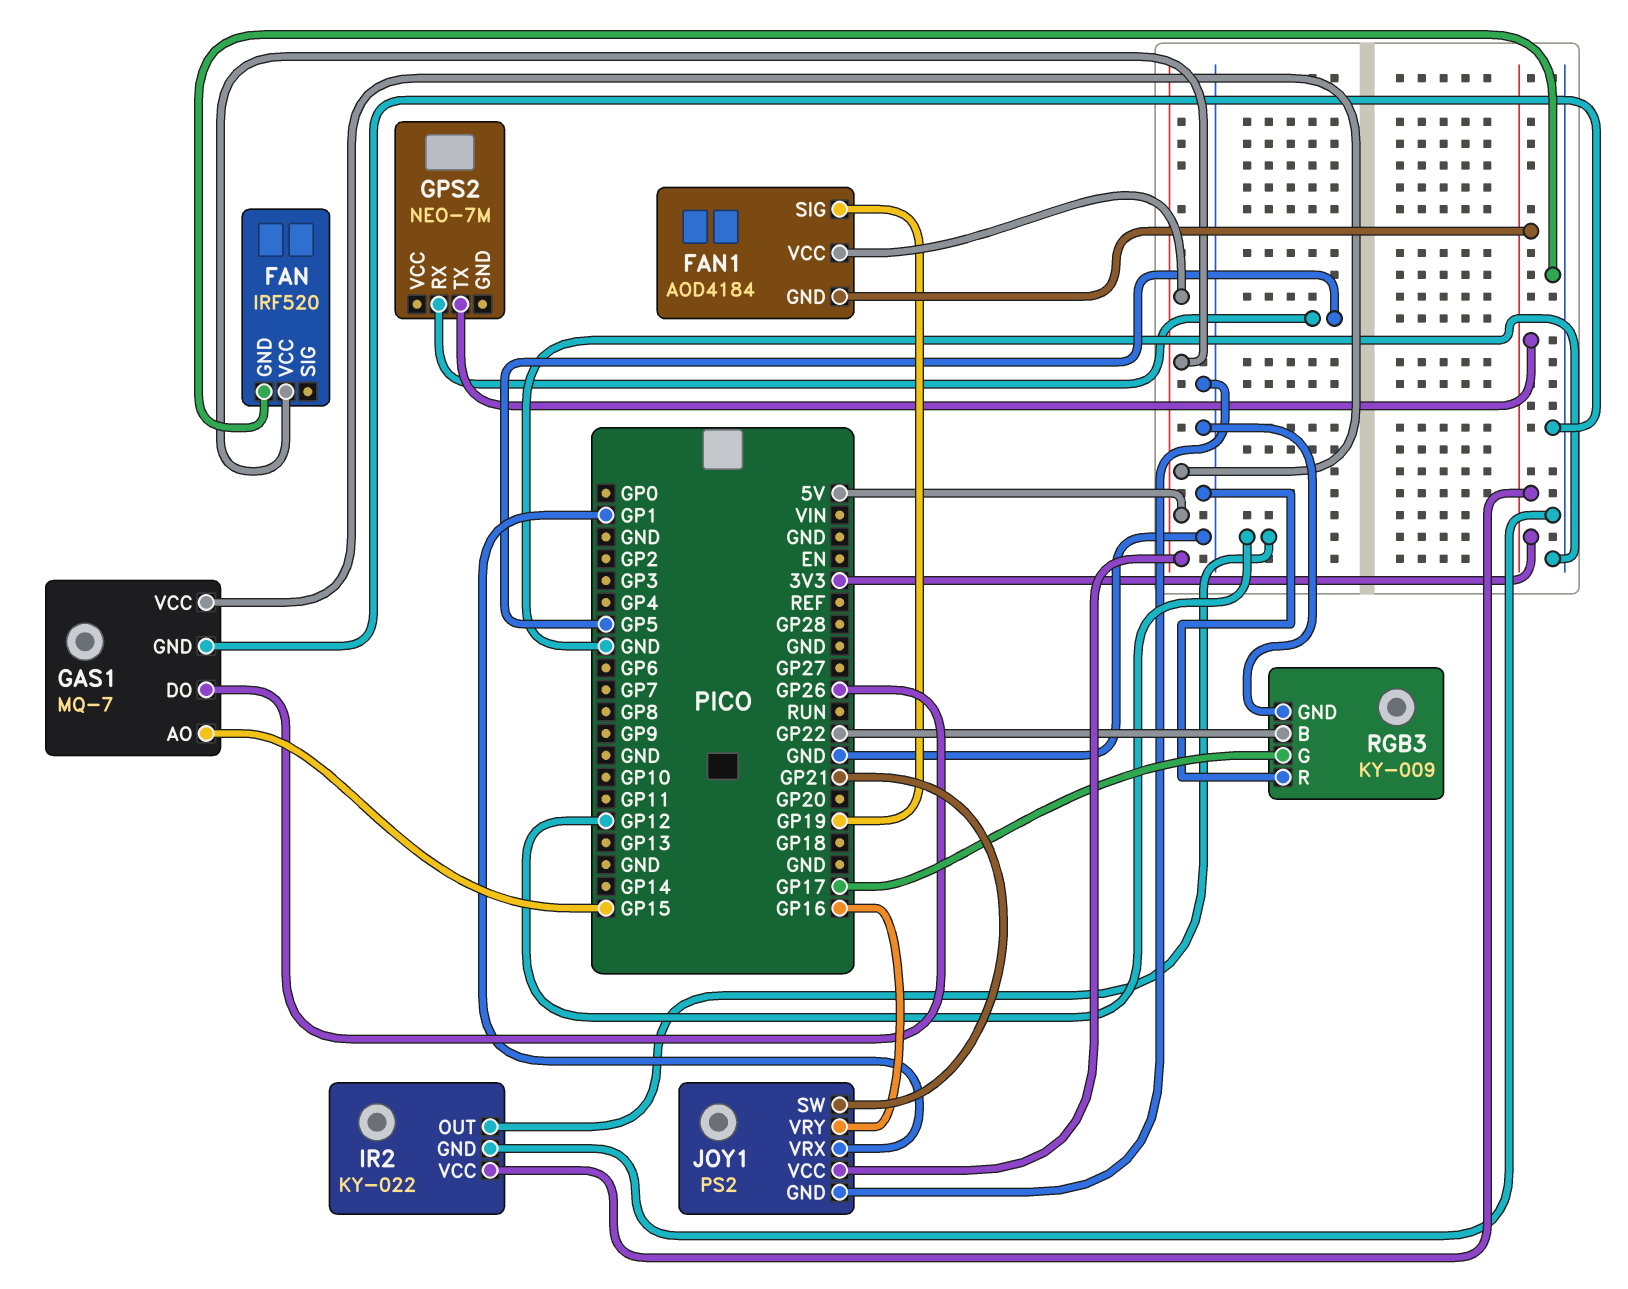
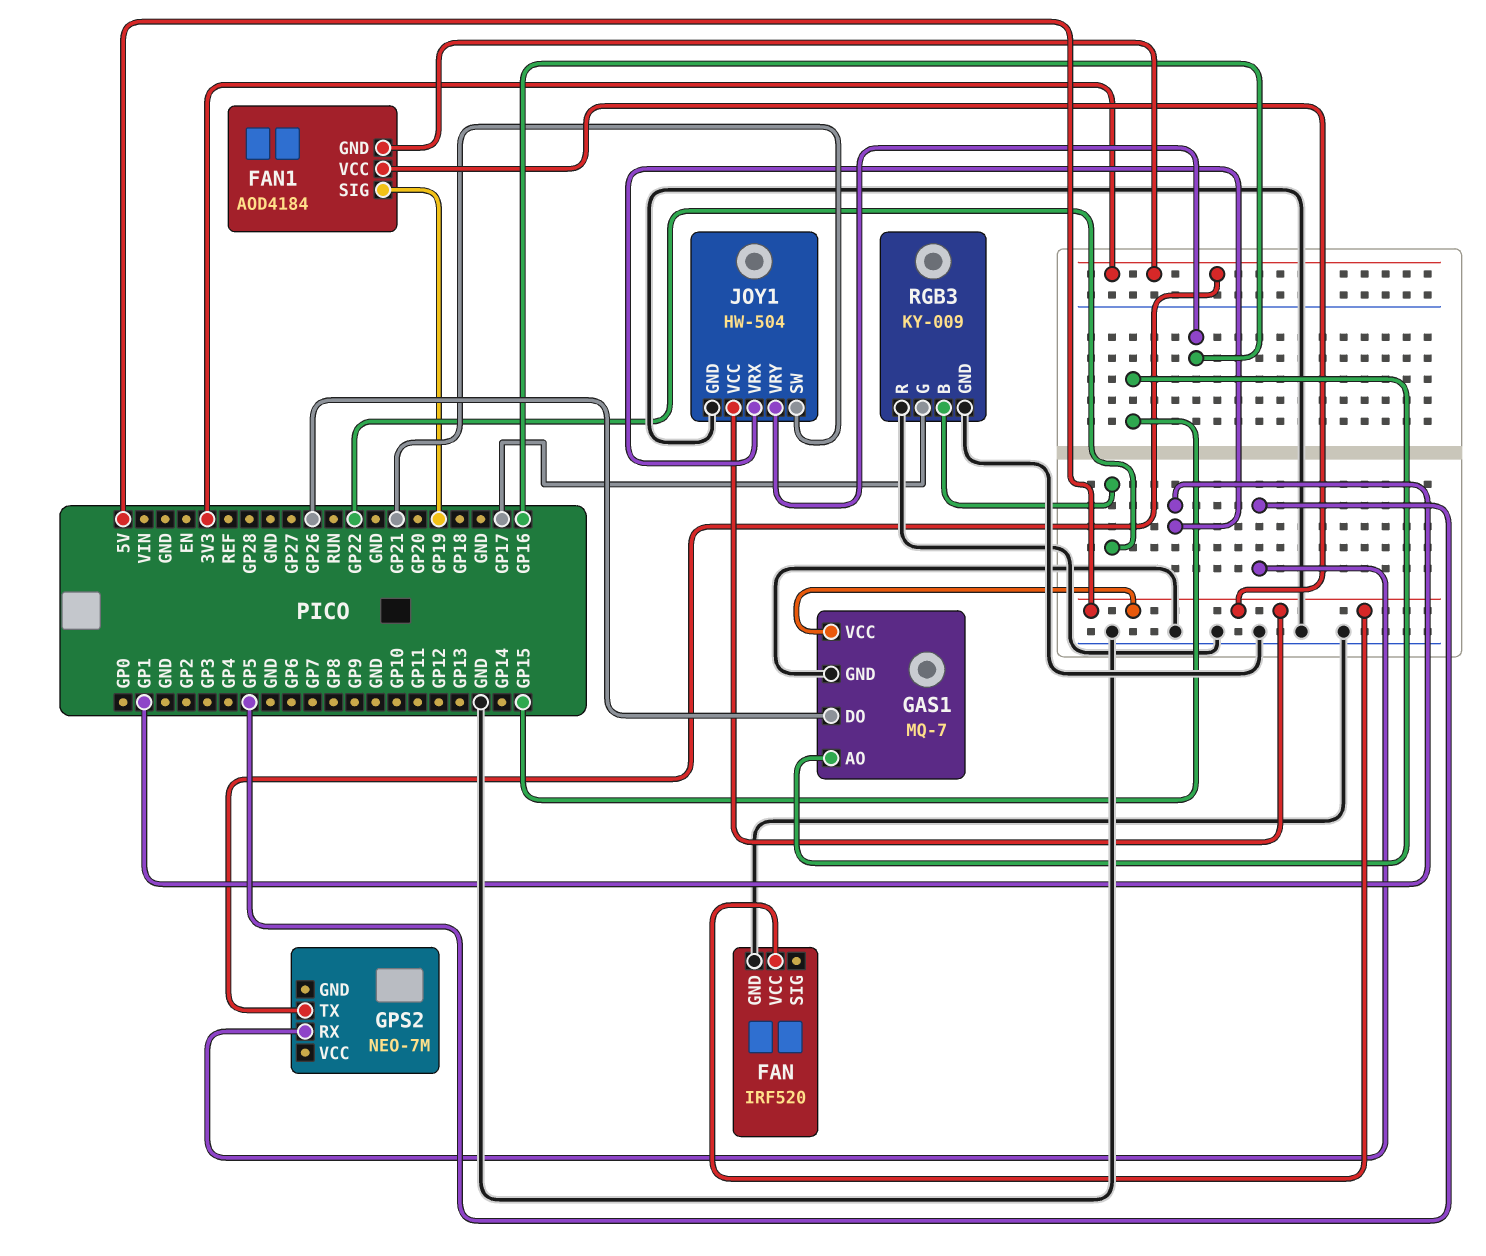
IR2: KY-022 -> none
IR2 pin GND: GND -> none
IR2 pin OUT: GP12 -> none
IR2 pin VCC: 3V3 -> none
JOY1: PS2 -> HW-504

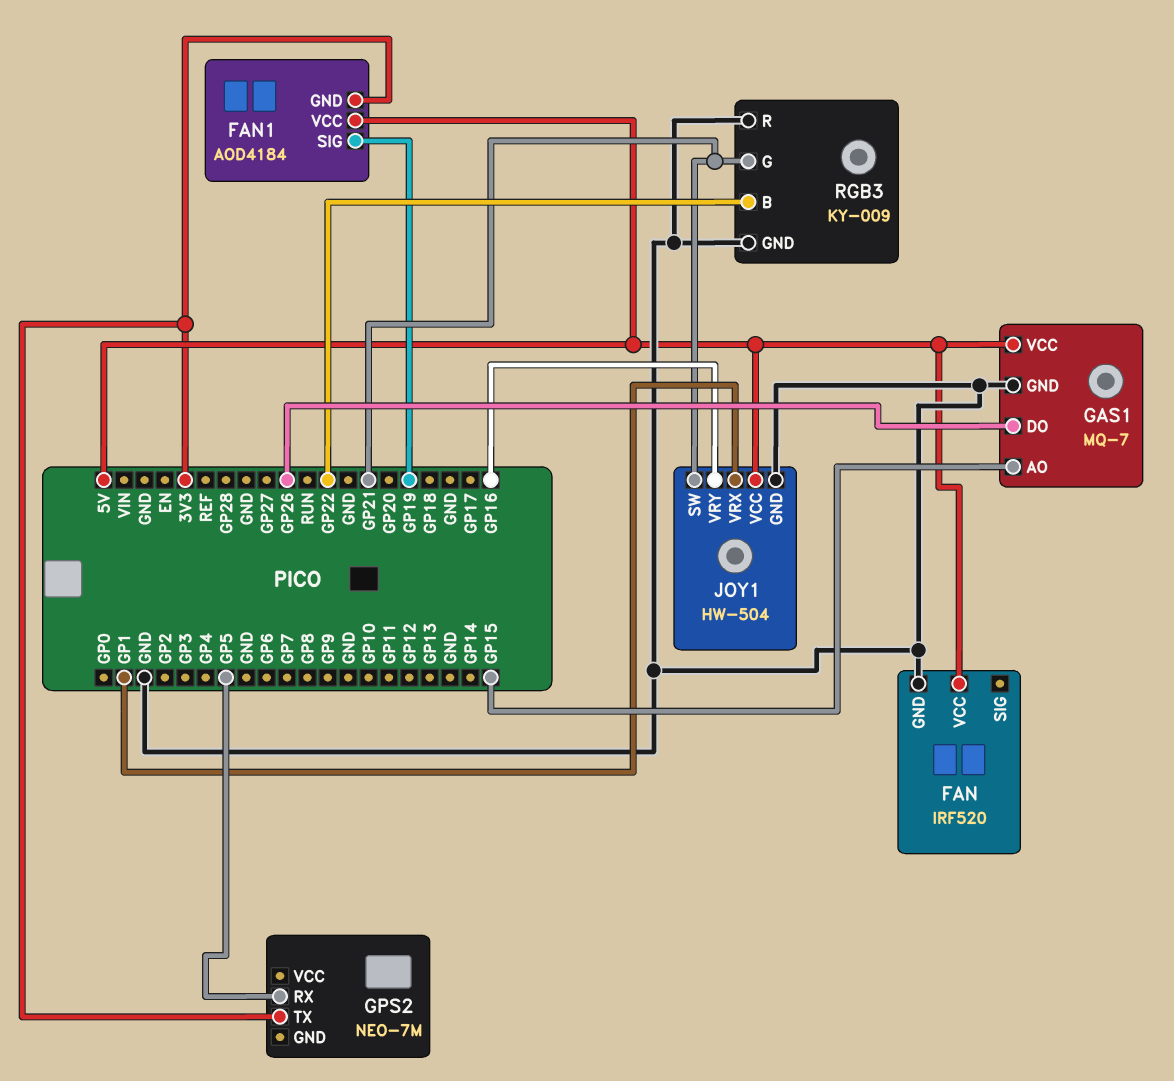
RGB3 pin G: GP17 -> GP21

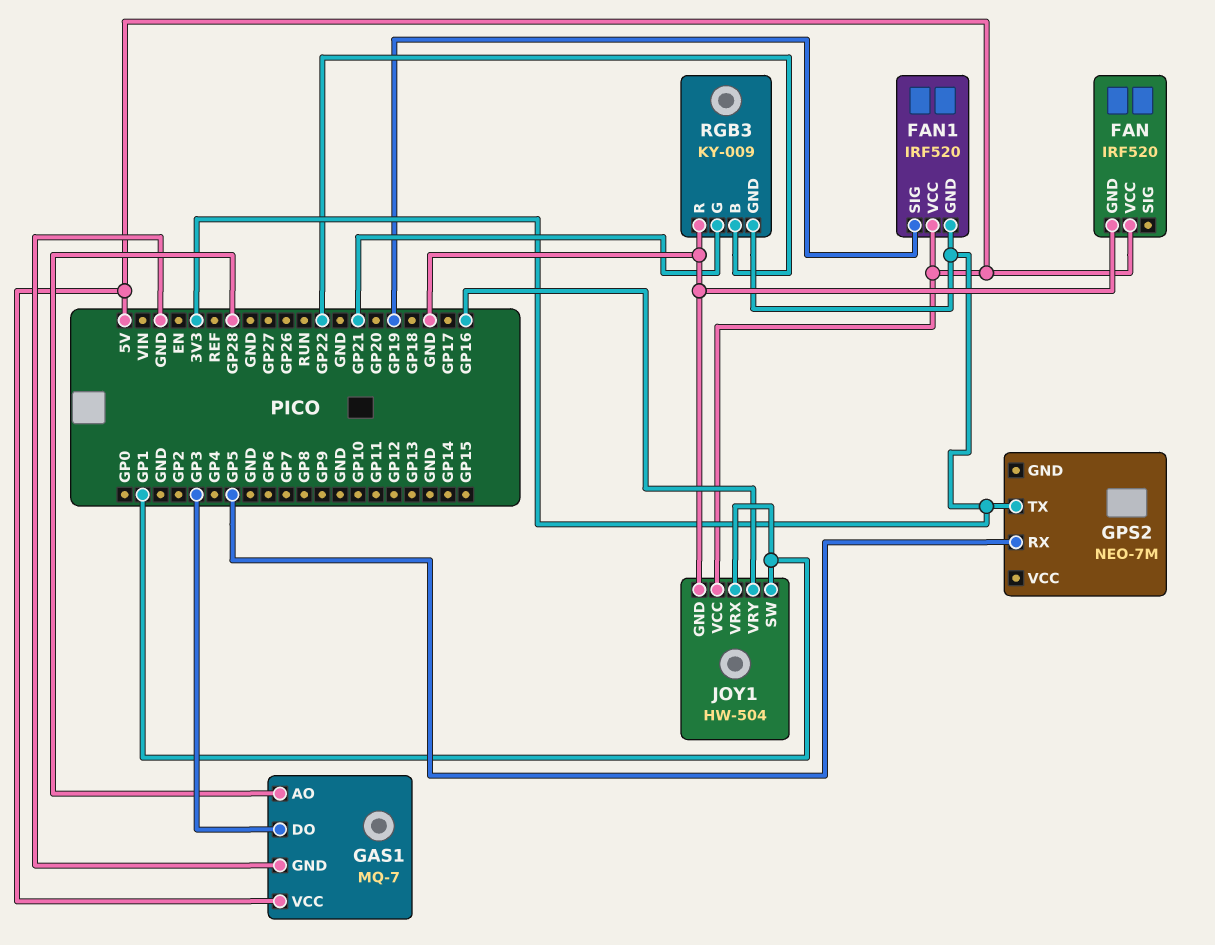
FAN1: AOD4184 -> IRF520
GAS1 pin AO: GP15 -> GP28
GAS1 pin DO: GP26 -> GP3
JOY1 pin SW: GP21 -> GP1
RGB3 pin GND: GND -> 3V3

